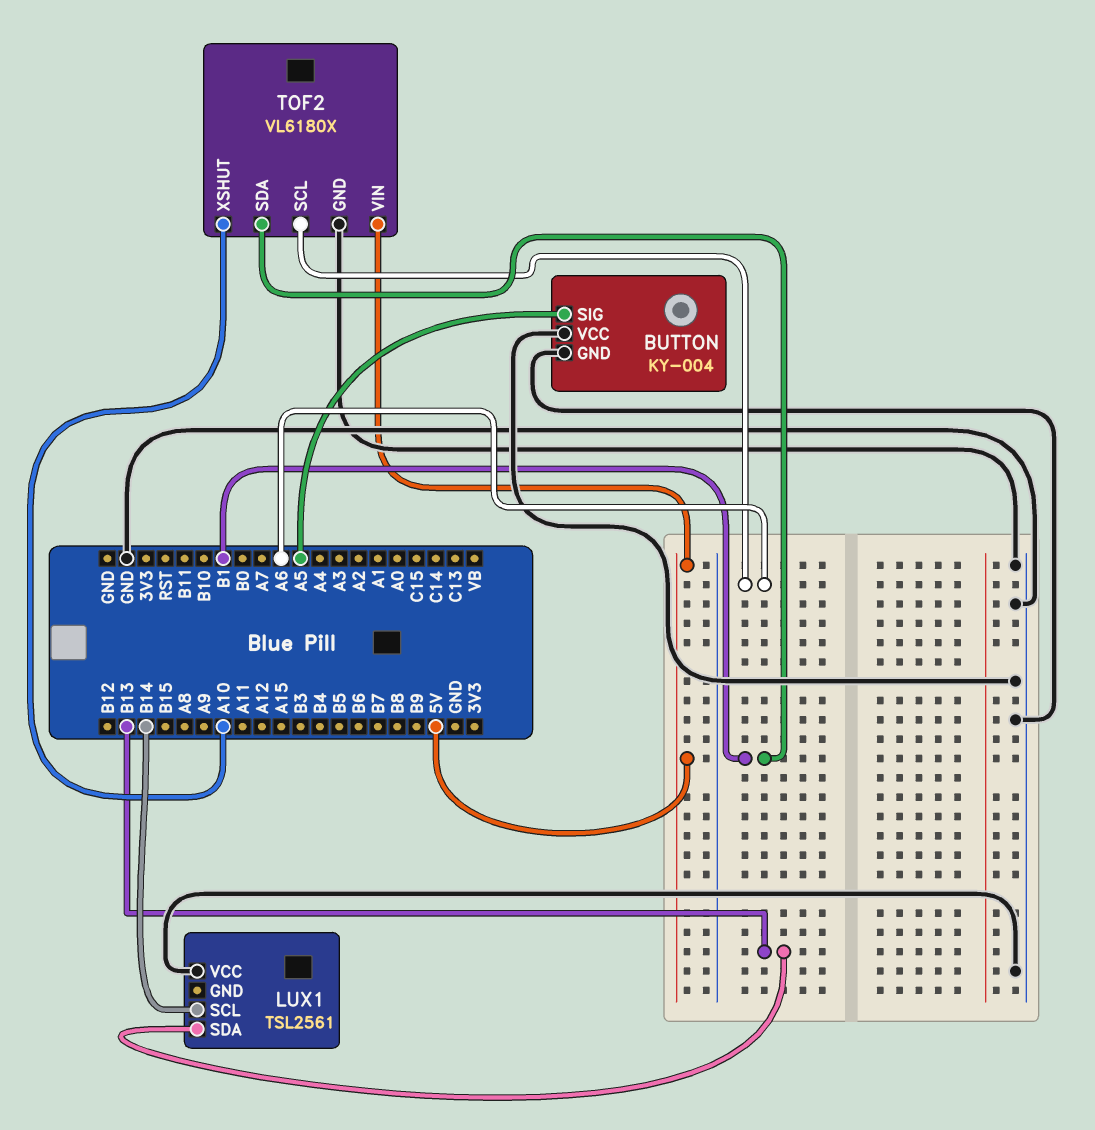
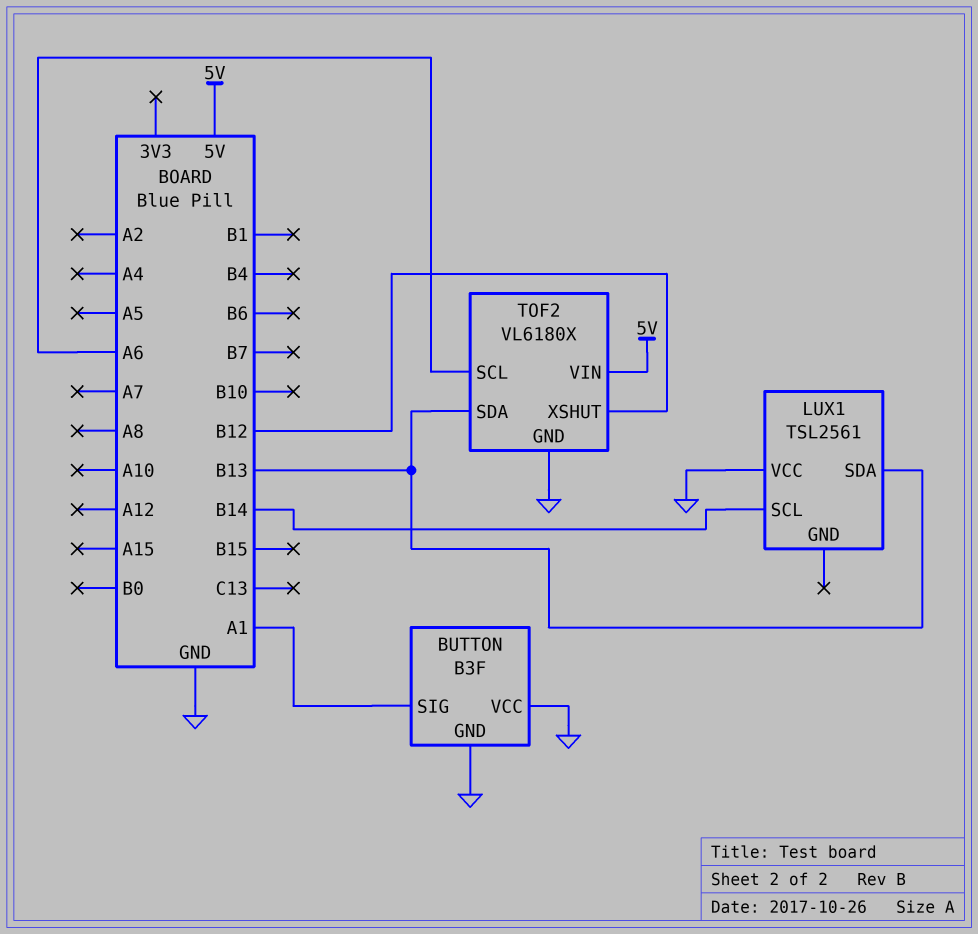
BUTTON: KY-004 -> B3F
BUTTON pin SIG: A5 -> A1
TOF2 pin SDA: B1 -> B13
TOF2 pin XSHUT: A10 -> B12

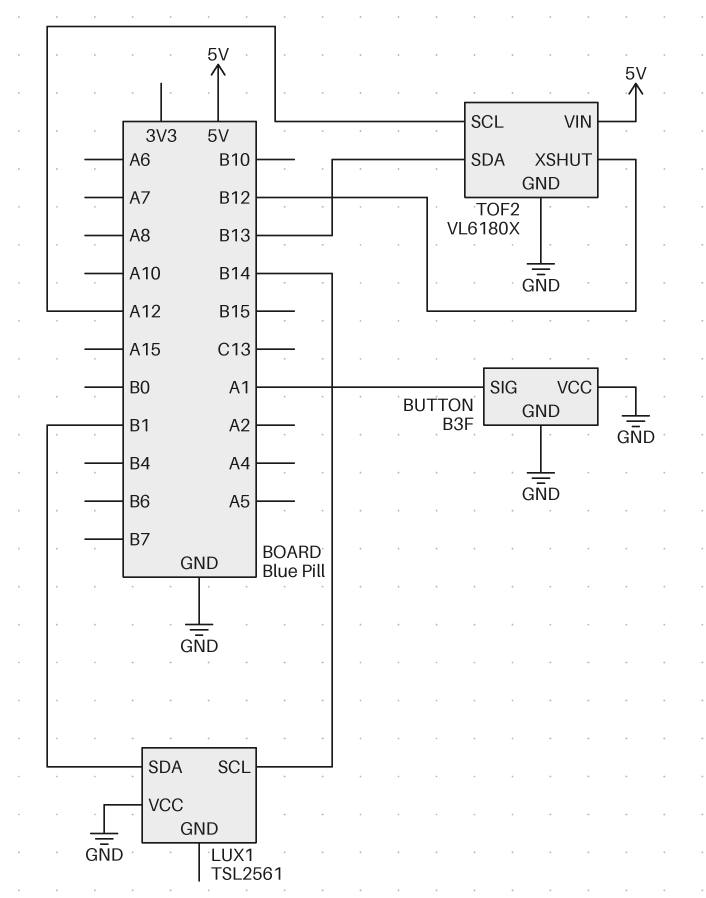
LUX1 pin SDA: B13 -> B1
TOF2 pin SCL: A6 -> A12

